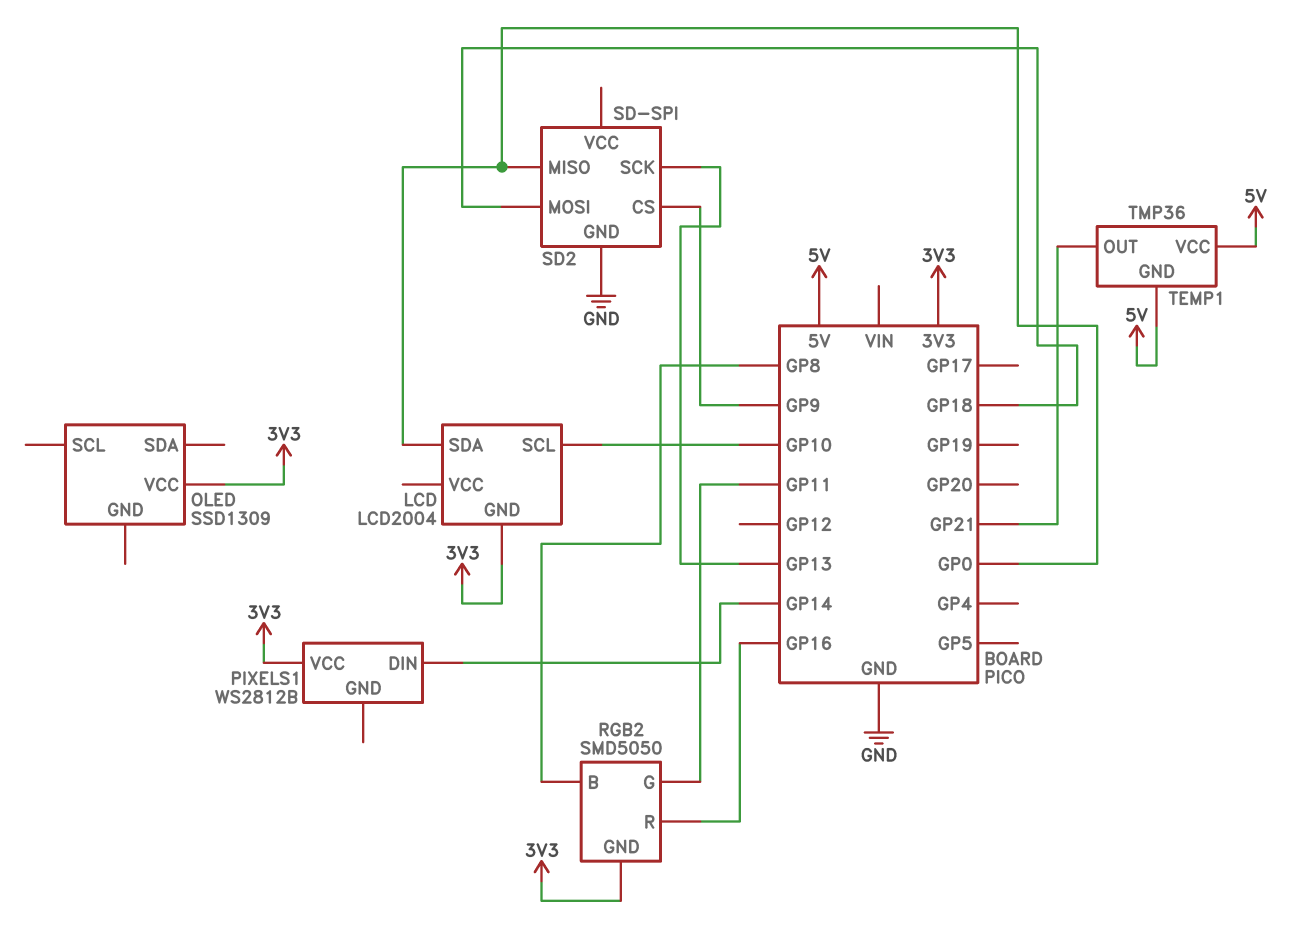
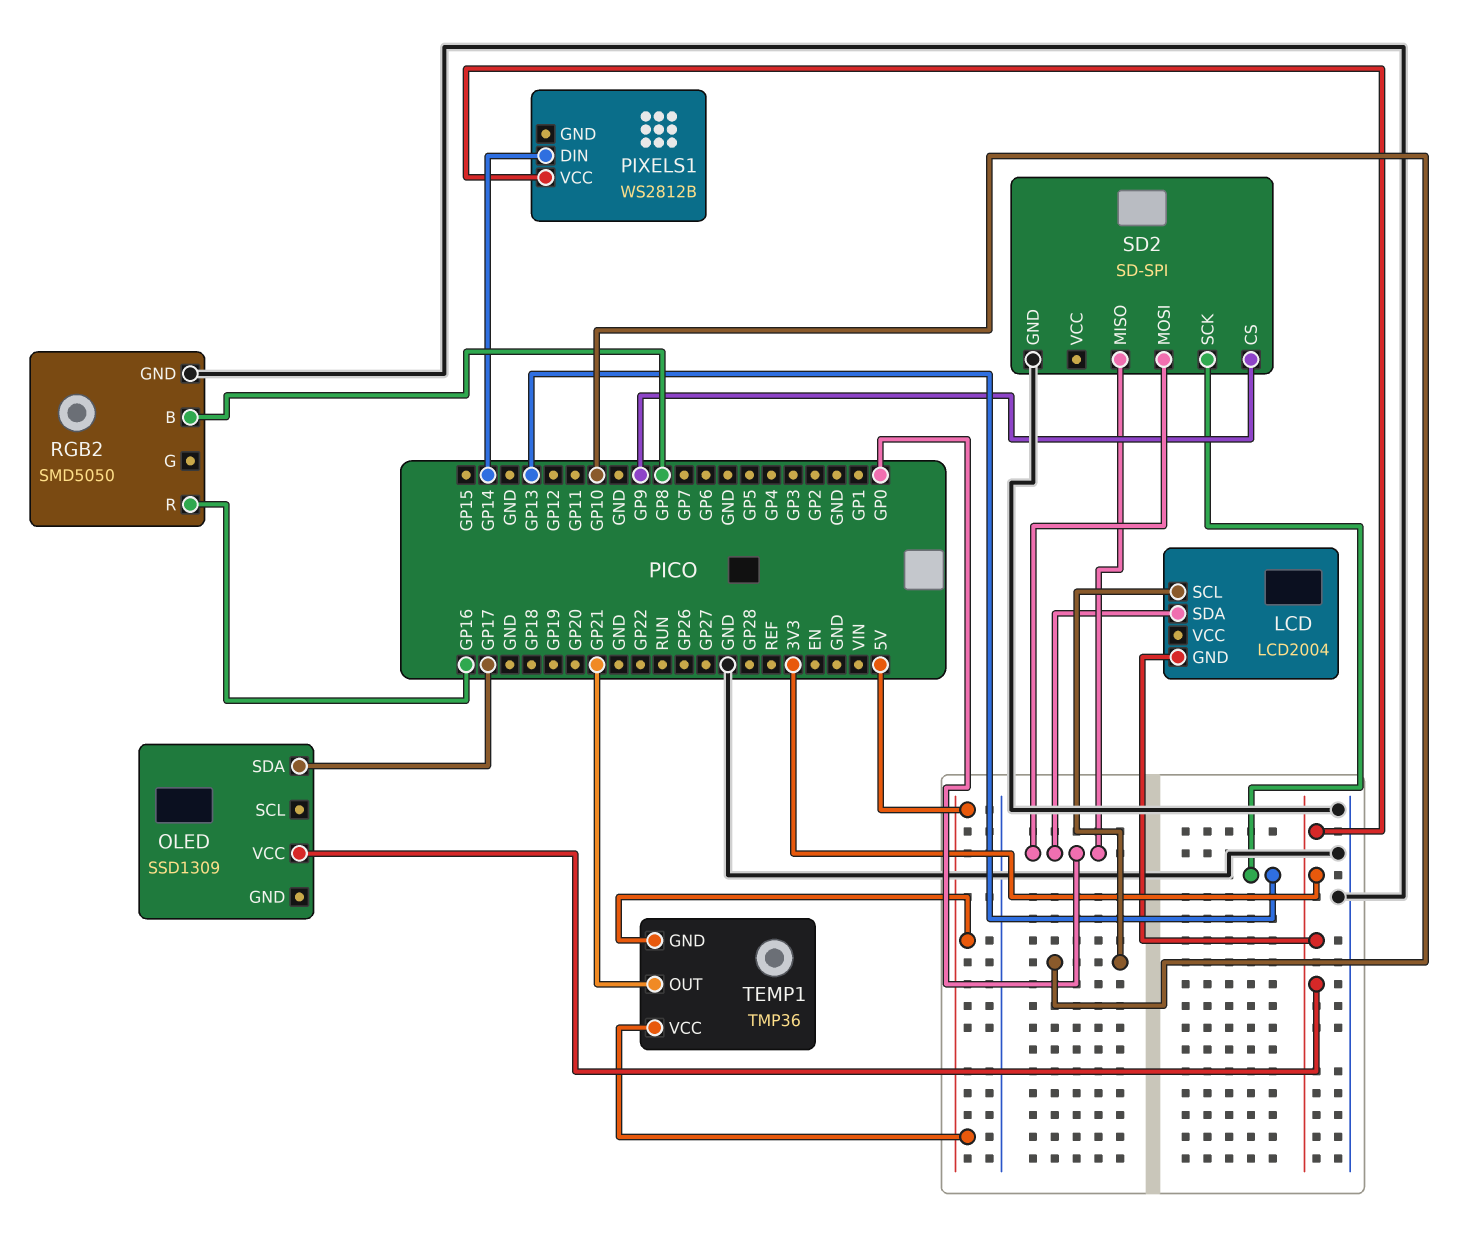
OLED pin SDA: none -> GP17
RGB2 pin G: GP11 -> none
RGB2 pin GND: 3V3 -> GND
SD2 pin MOSI: GP18 -> GP0

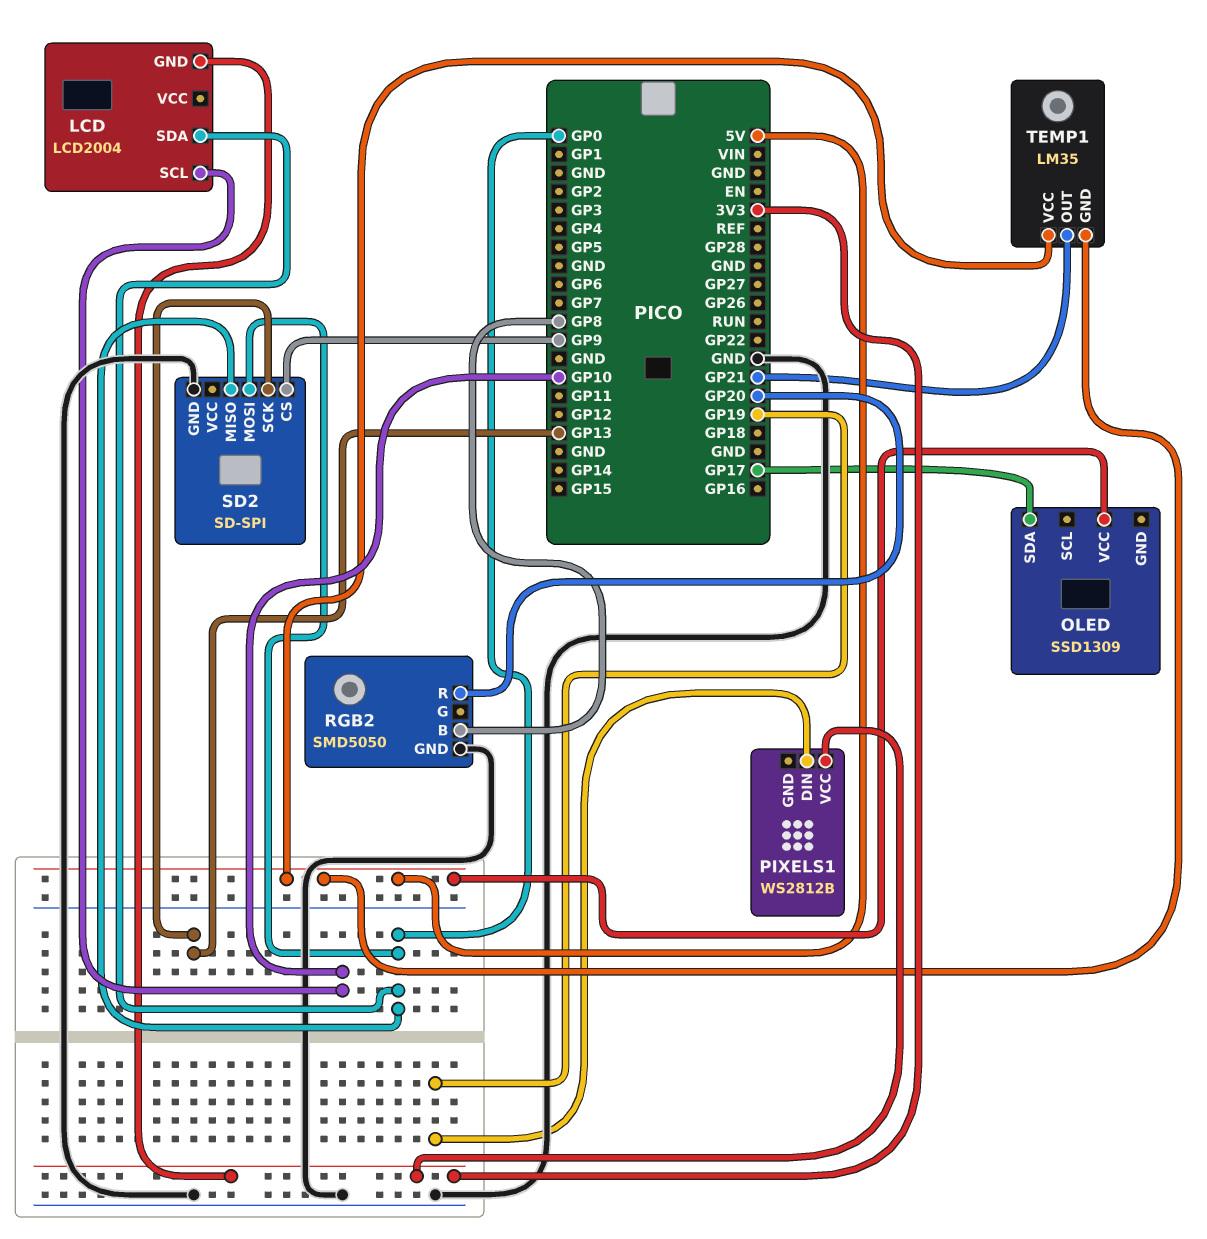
OLED pin VCC: 3V3 -> 5V
PIXELS1 pin DIN: GP14 -> GP19
RGB2 pin R: GP16 -> GP20
TEMP1: TMP36 -> LM35

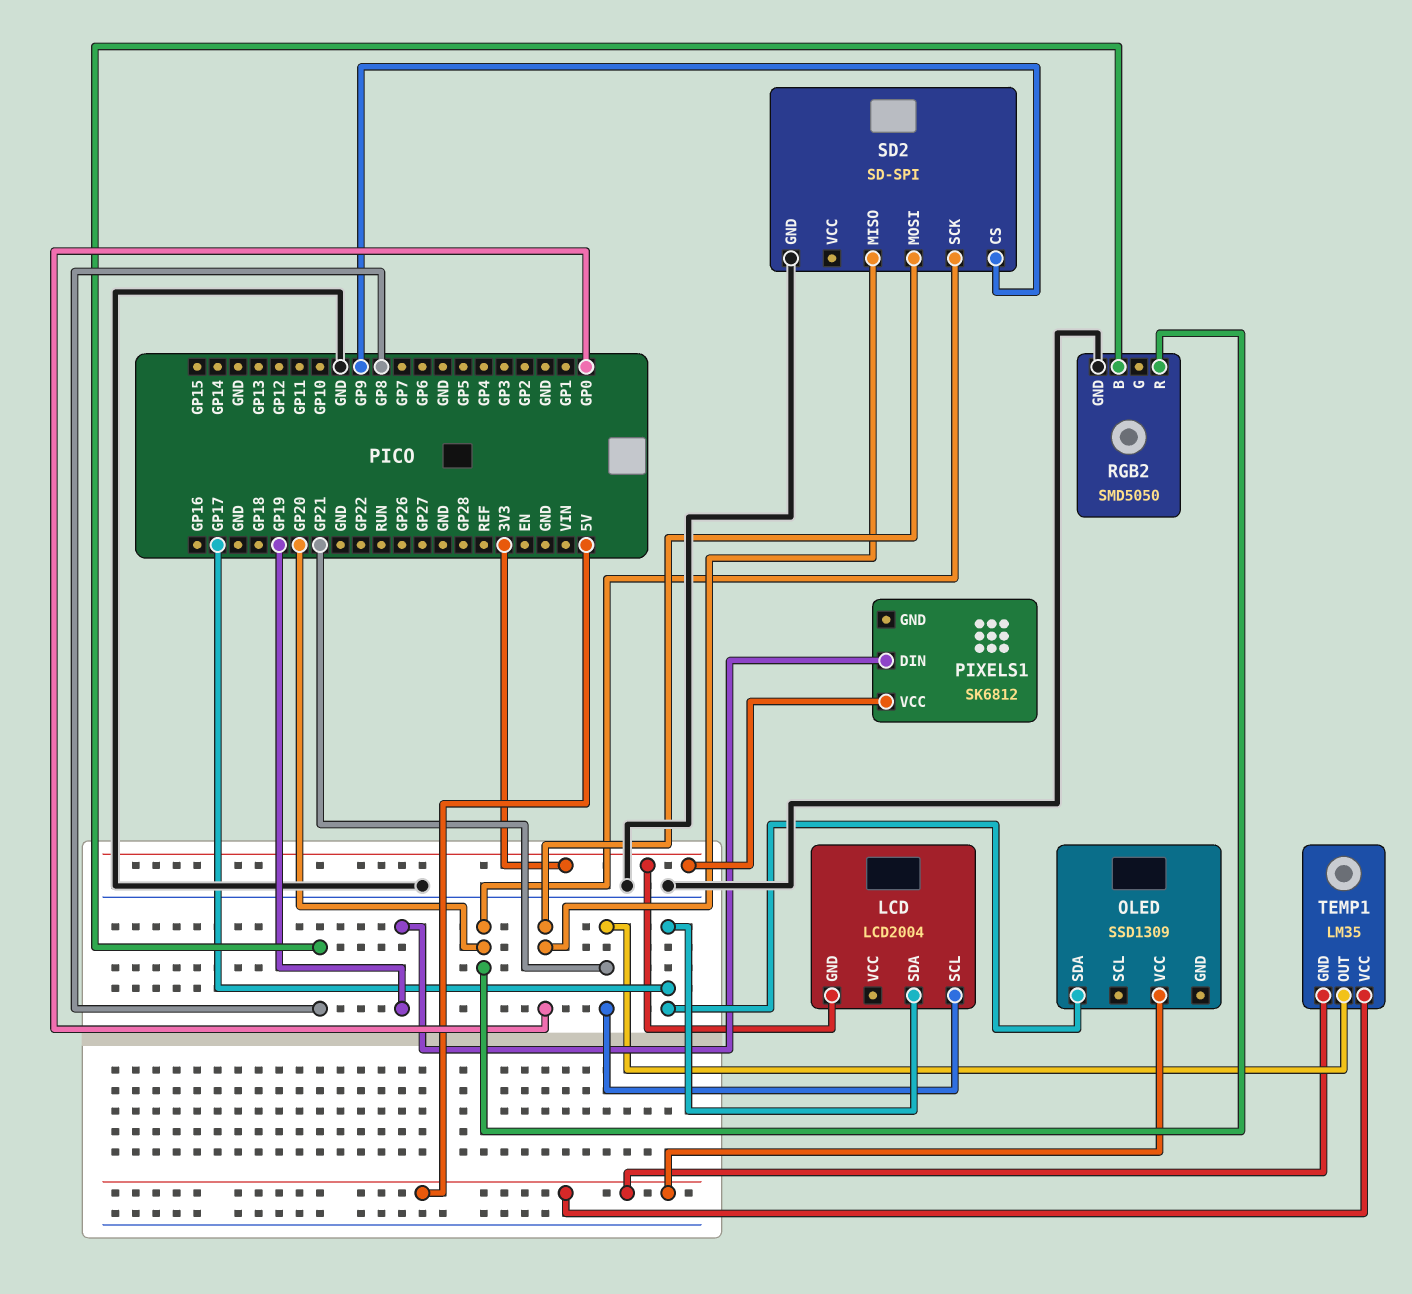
LCD pin SCL: GP10 -> GP21
LCD pin SDA: GP0 -> GP17
PIXELS1: WS2812B -> SK6812
SD2 pin SCK: GP13 -> GP20

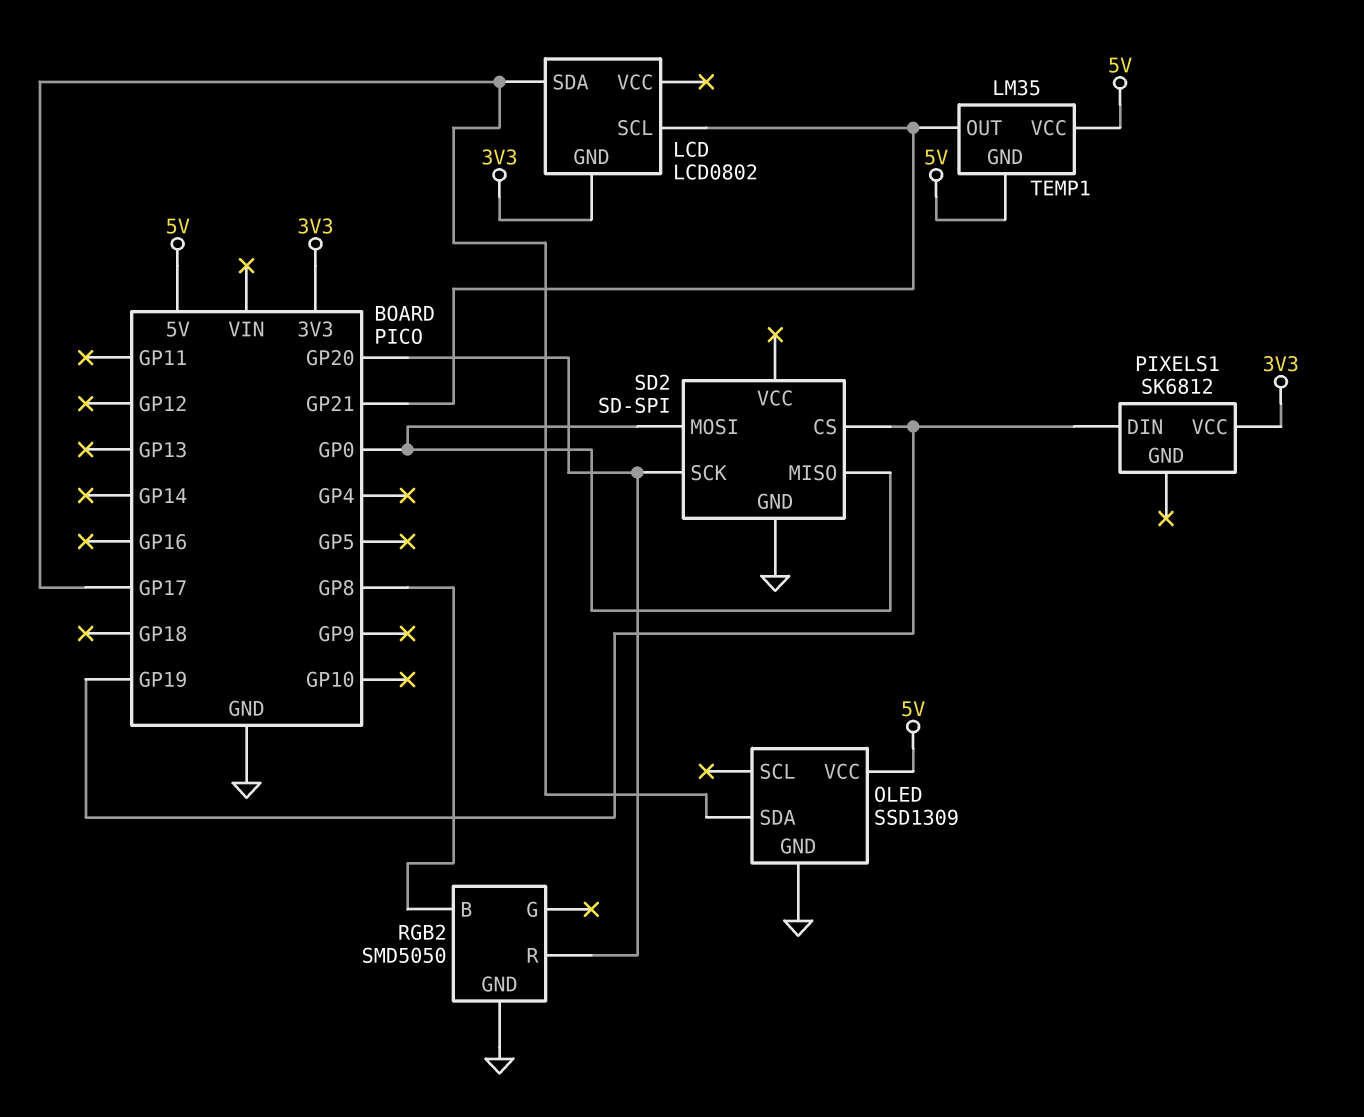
LCD: LCD2004 -> LCD0802
OLED pin GND: none -> GND
SD2 pin CS: GP9 -> GP19

